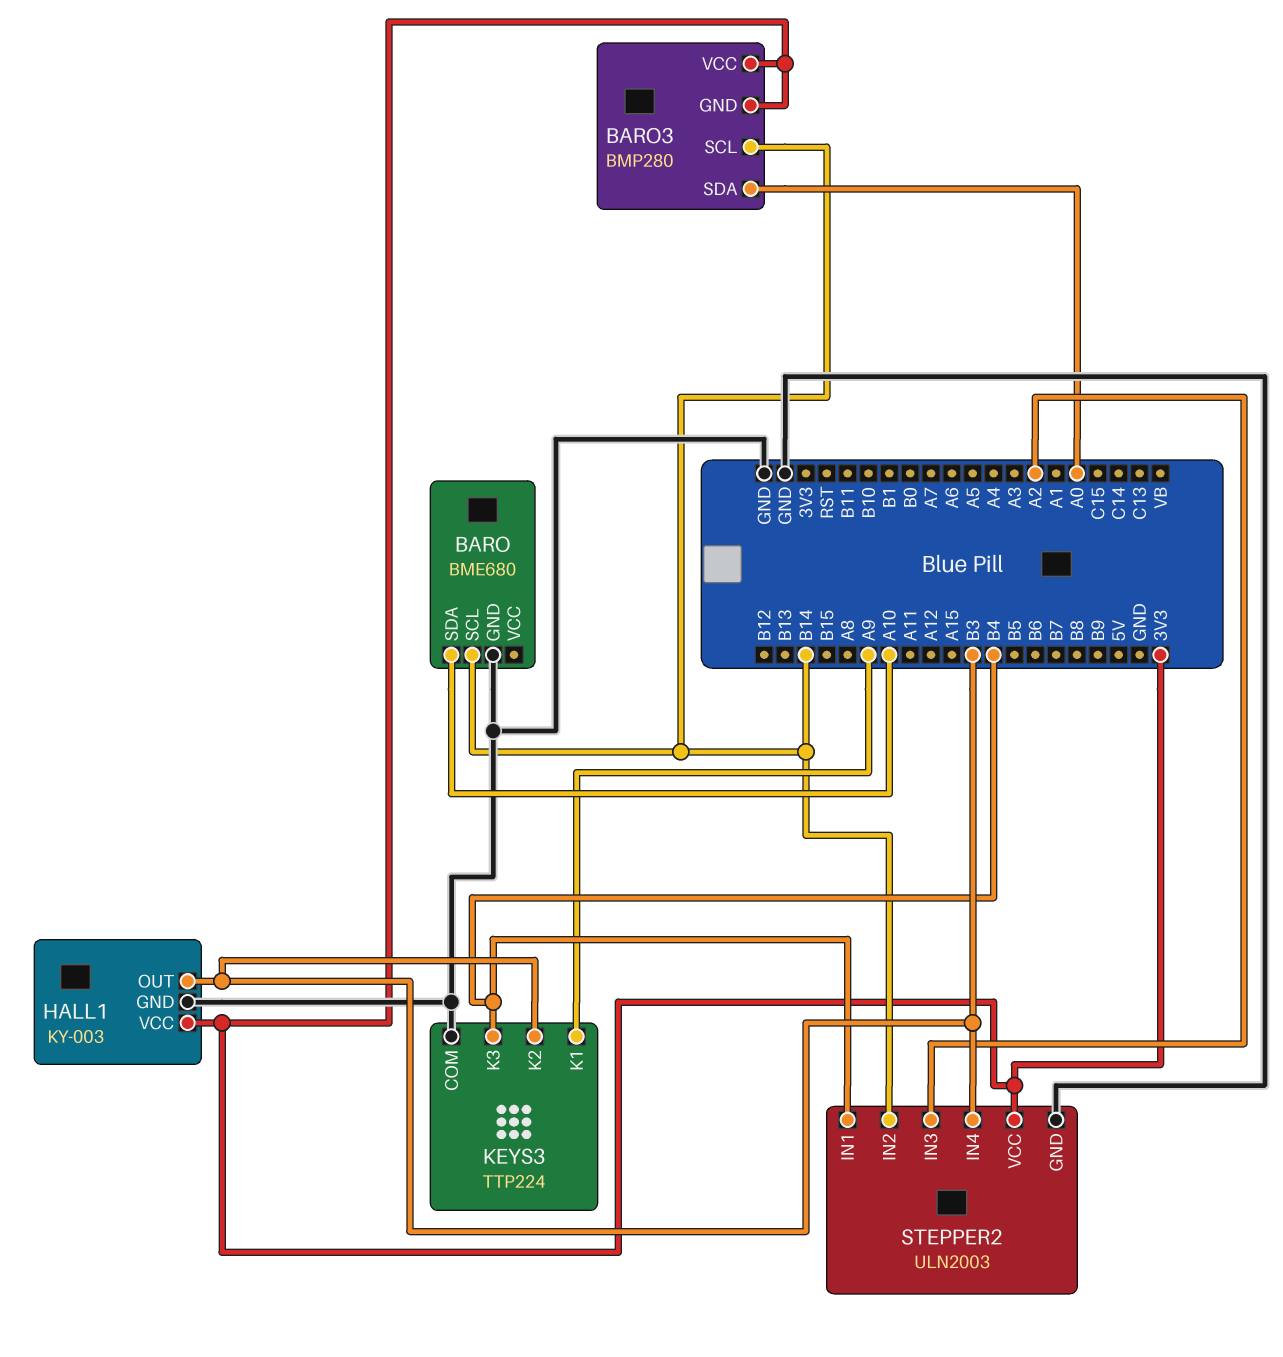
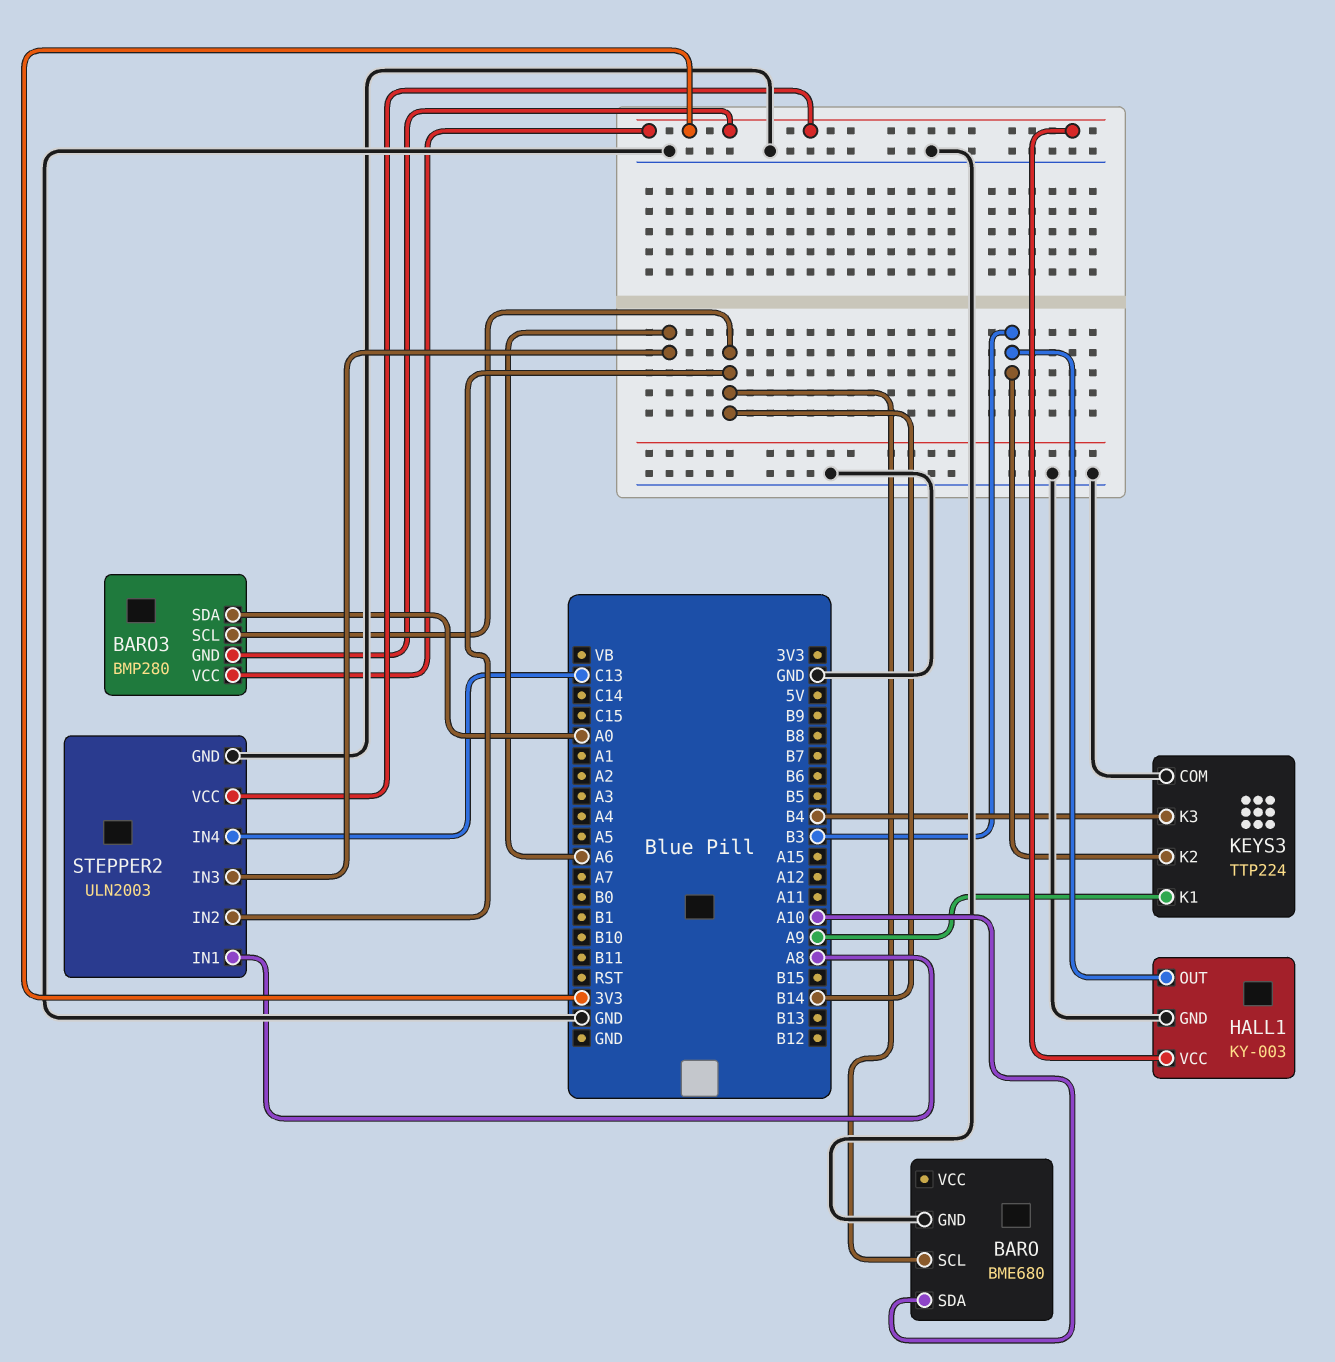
STEPPER2 pin IN1: B4 -> A8
STEPPER2 pin IN3: A2 -> A6
STEPPER2 pin IN4: B3 -> C13

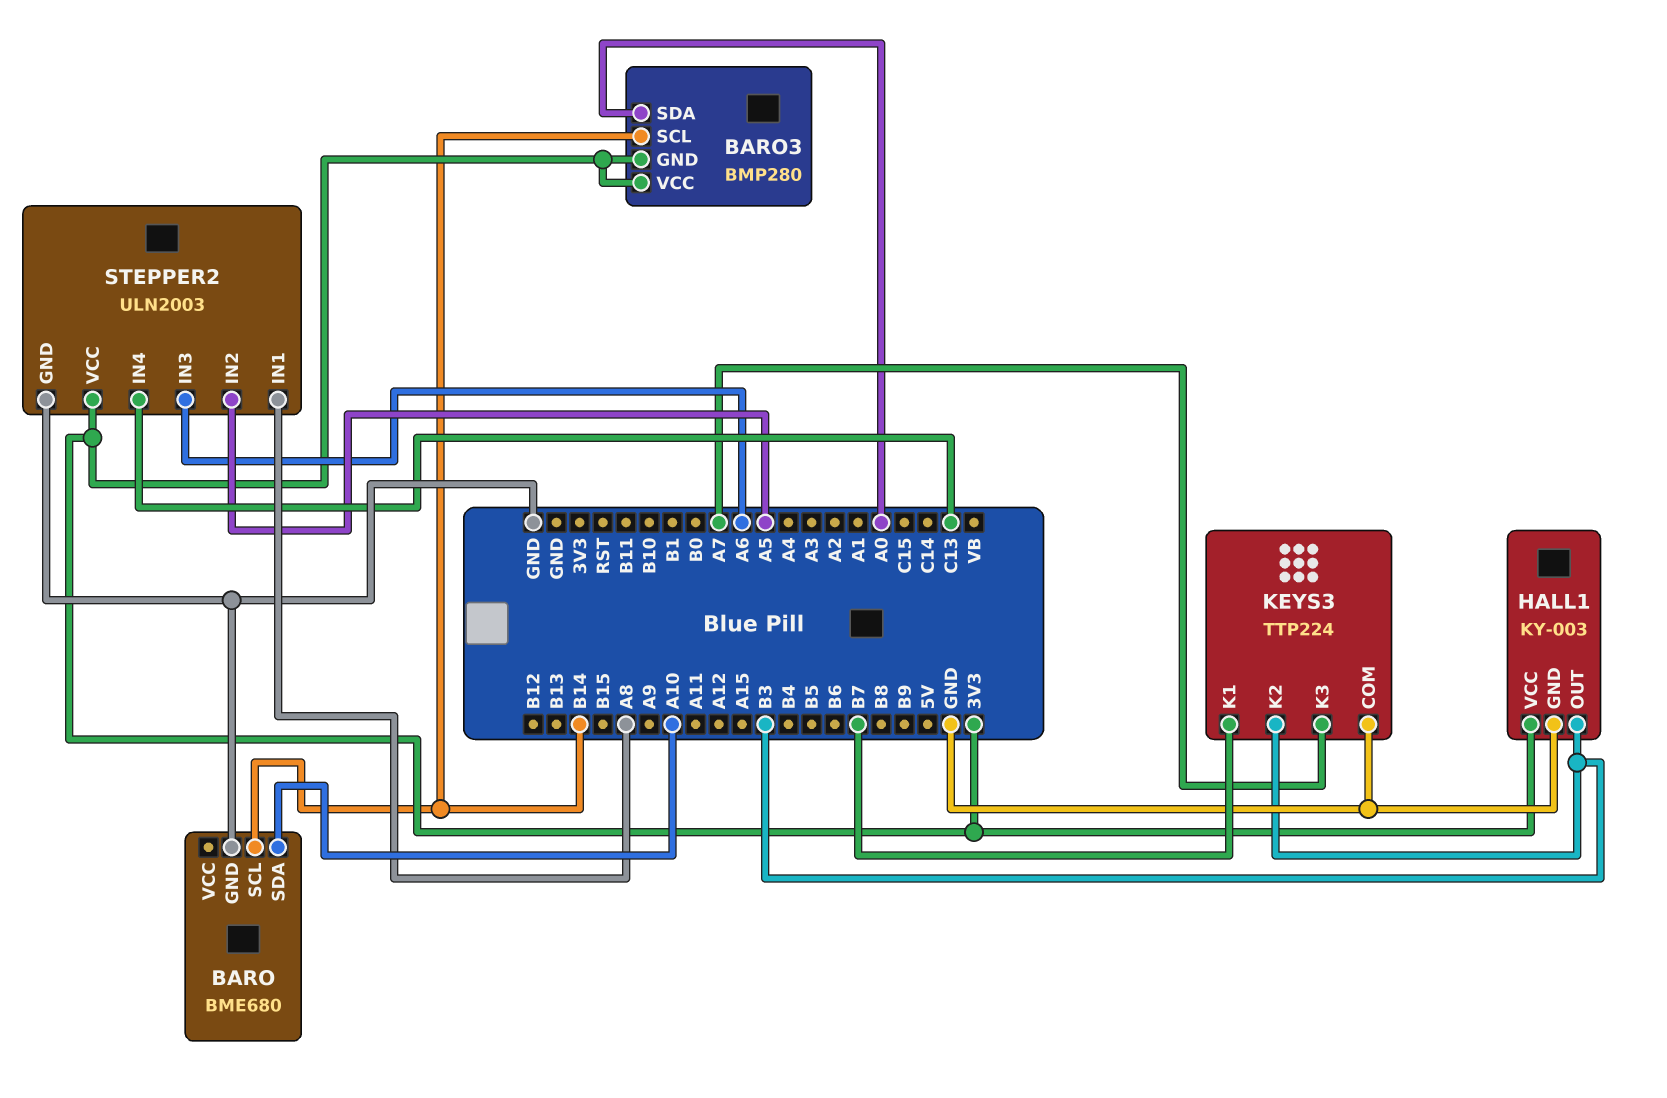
KEYS3 pin K1: A9 -> B7
KEYS3 pin K3: B4 -> A7
STEPPER2 pin IN2: B14 -> A5

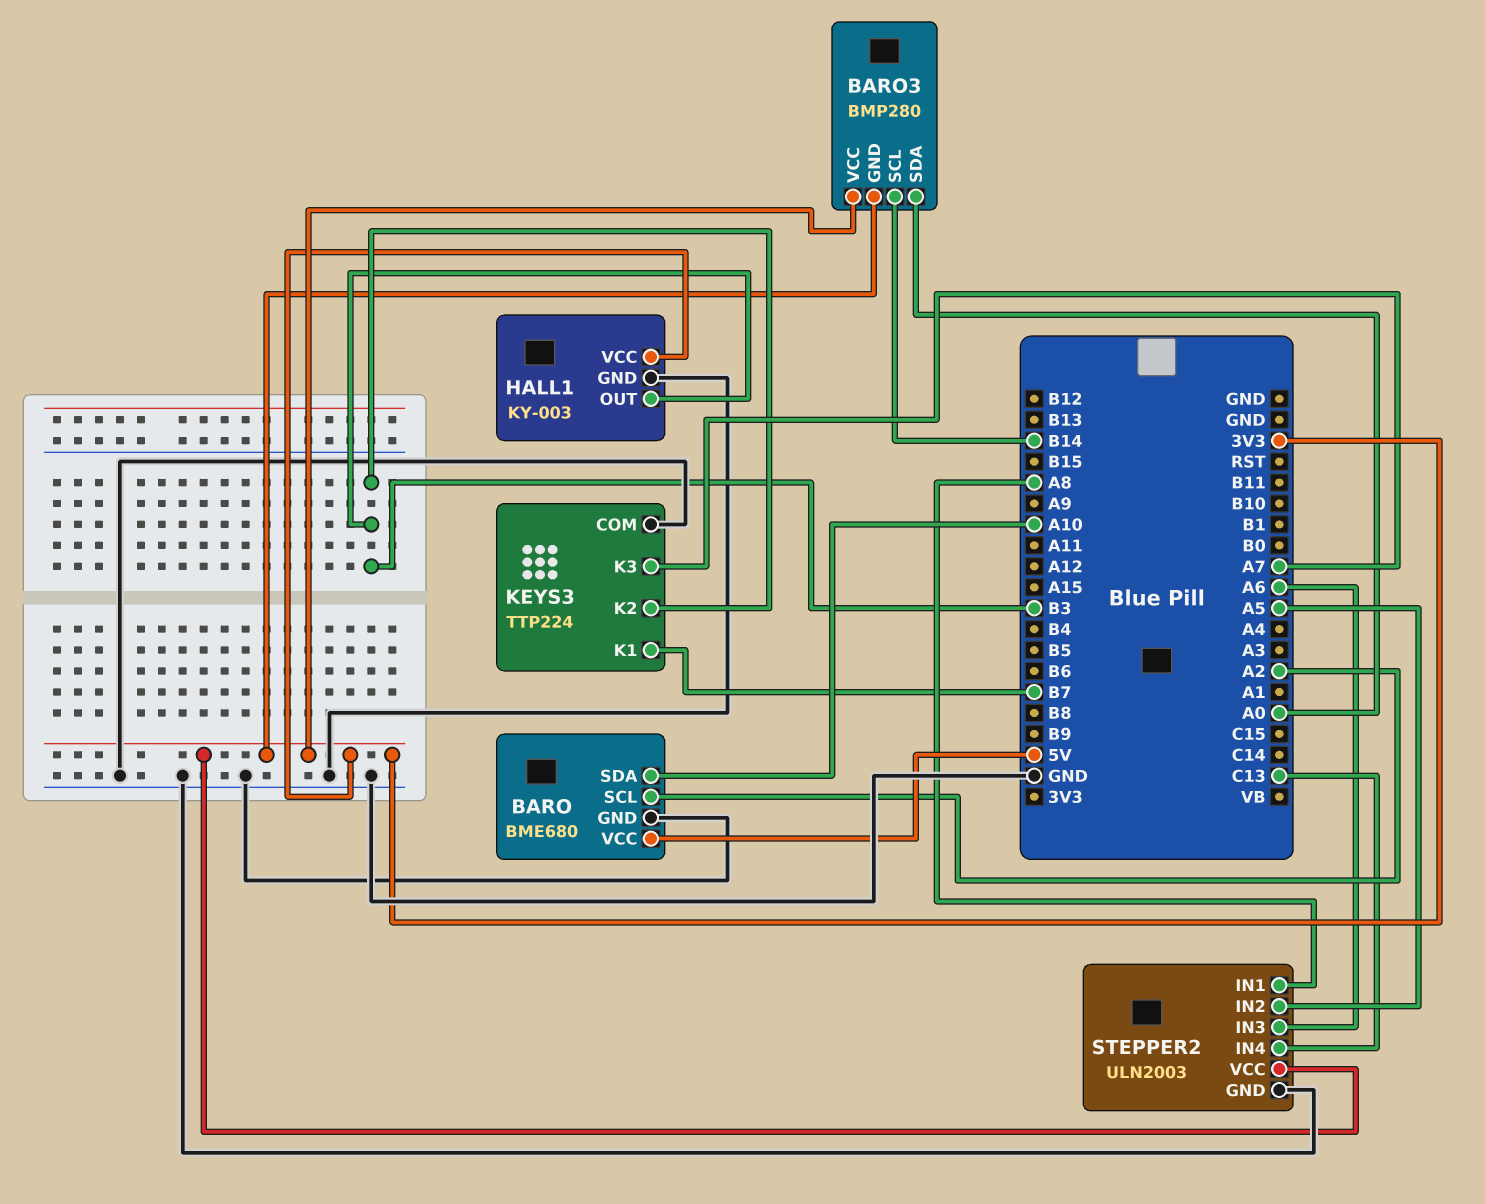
BARO pin SCL: B14 -> A2
BARO pin VCC: none -> 5V

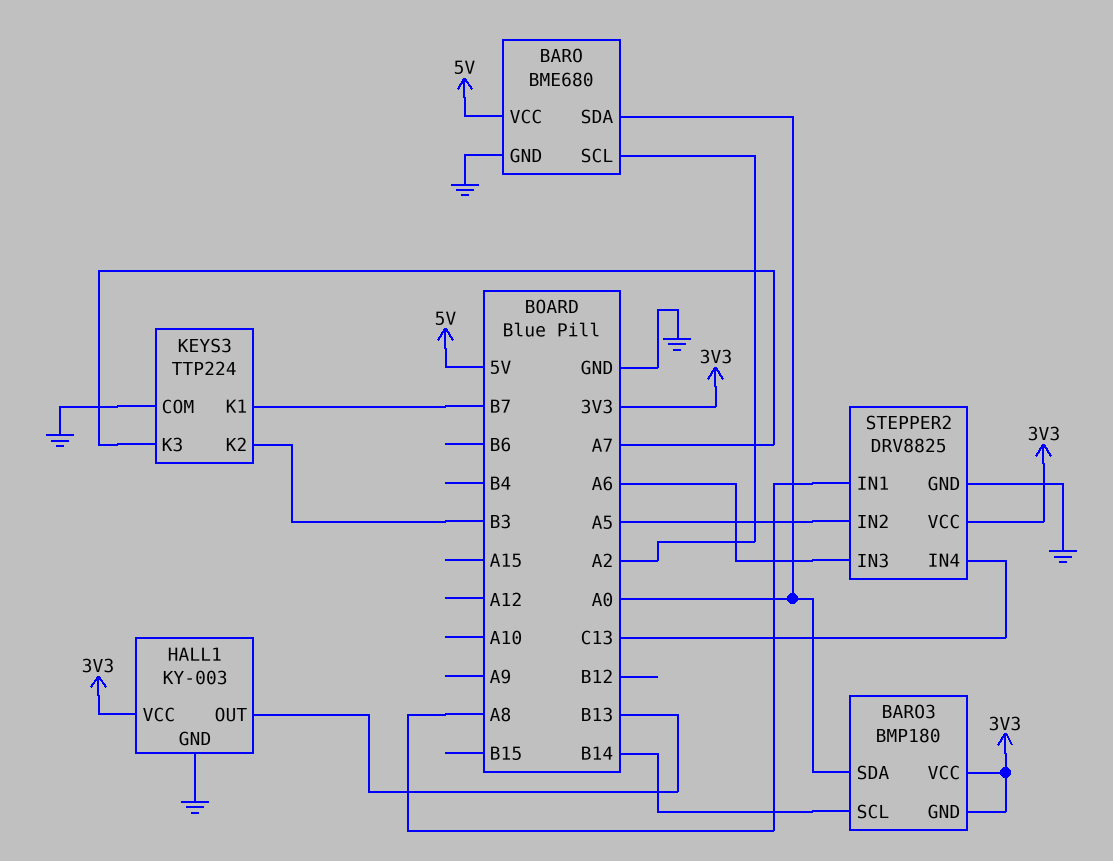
BARO pin SDA: A10 -> A0
BARO3: BMP280 -> BMP180
HALL1 pin OUT: B3 -> B13
STEPPER2: ULN2003 -> DRV8825

